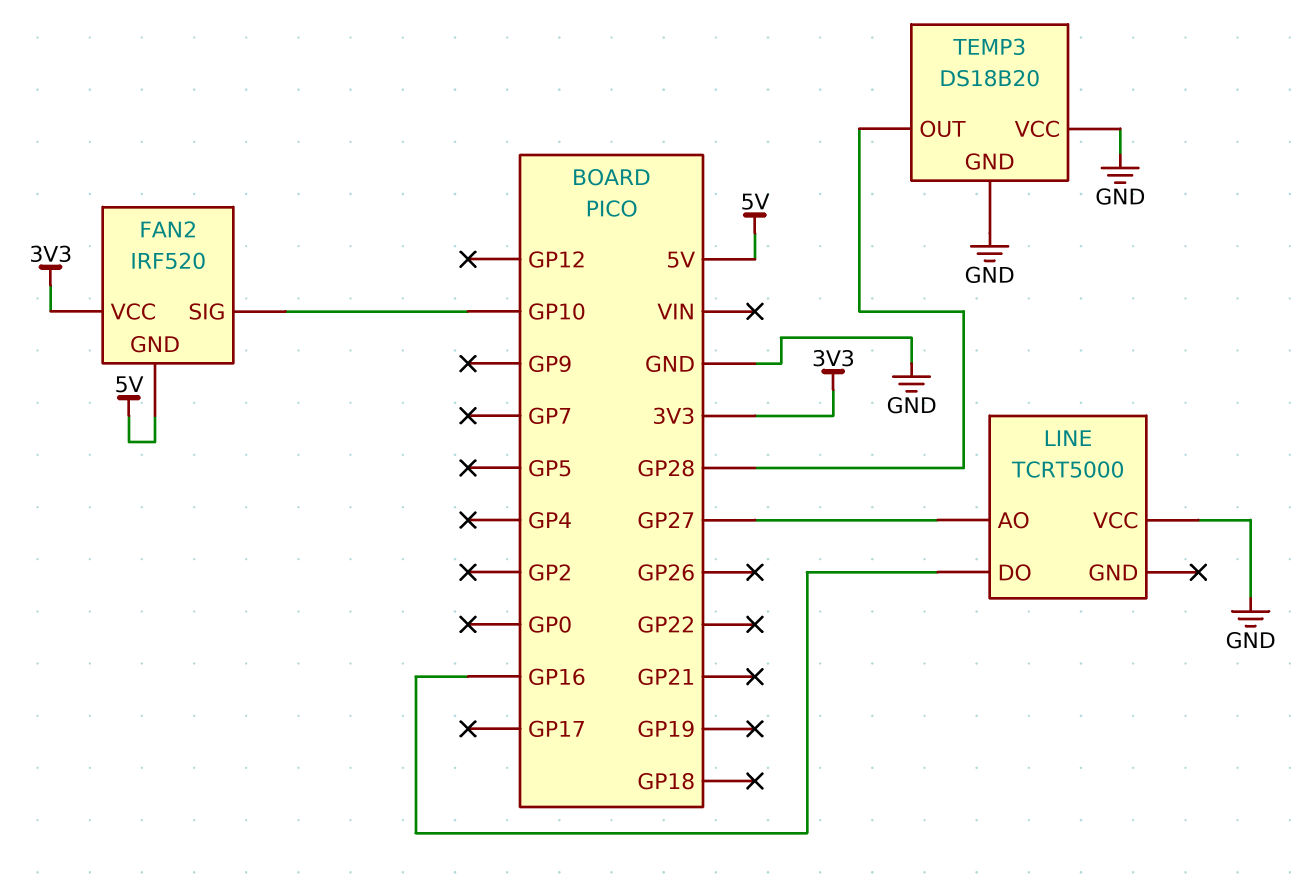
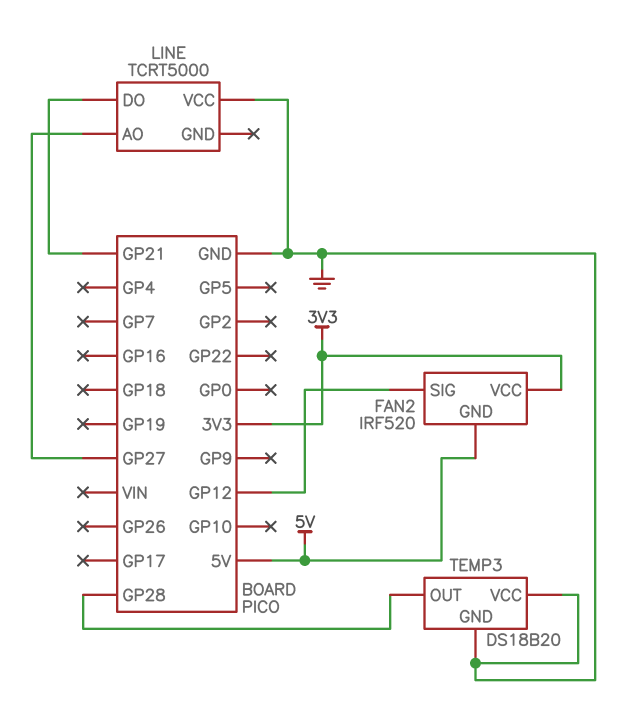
FAN2 pin SIG: GP10 -> GP12
LINE pin DO: GP16 -> GP21

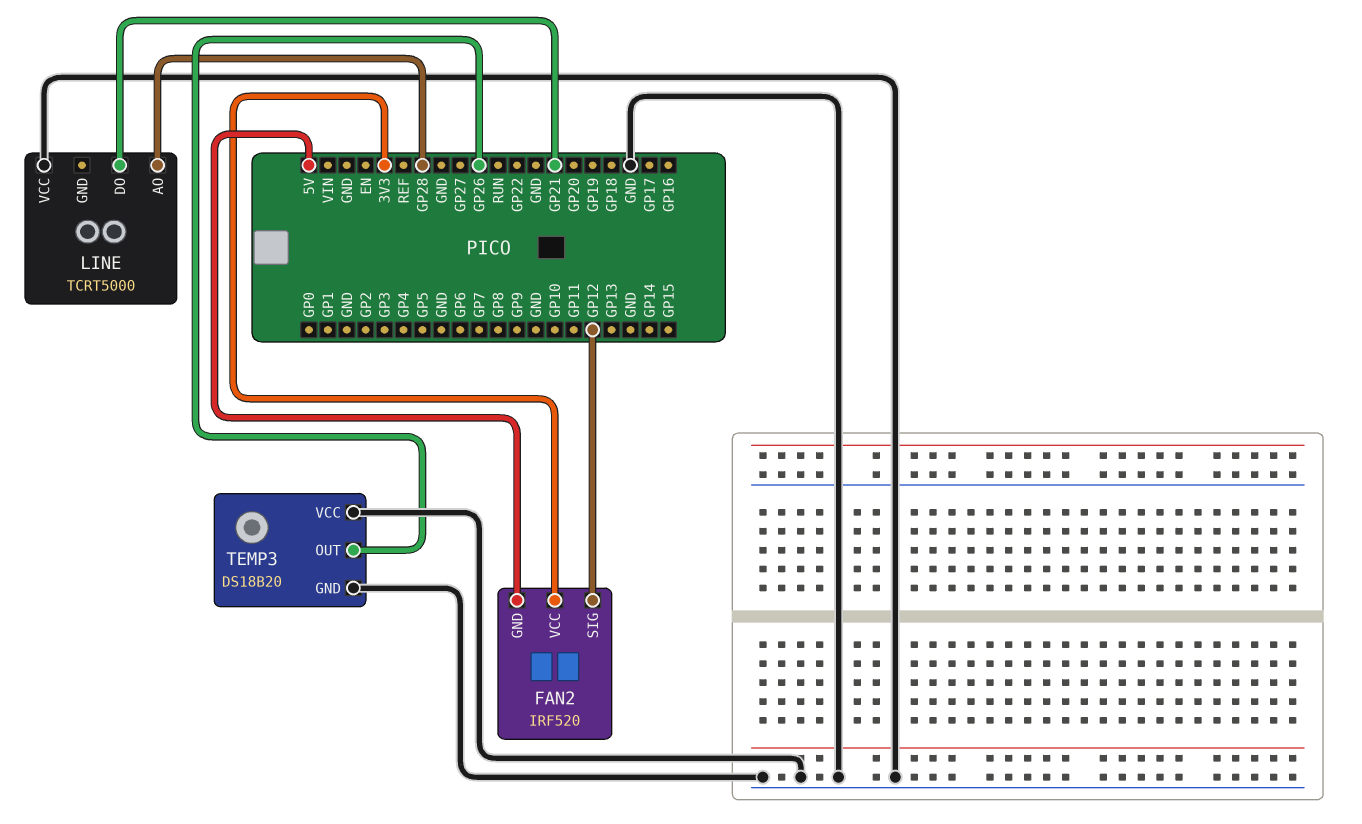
LINE pin AO: GP27 -> GP28
TEMP3 pin OUT: GP28 -> GP26

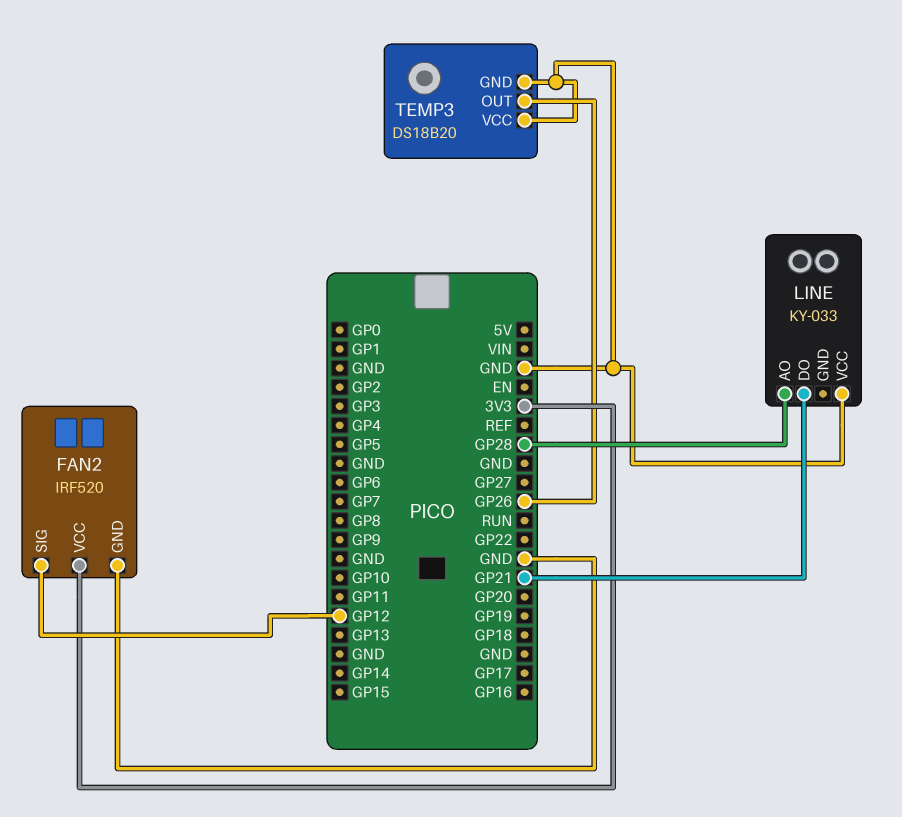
FAN2 pin GND: 5V -> GND
LINE: TCRT5000 -> KY-033

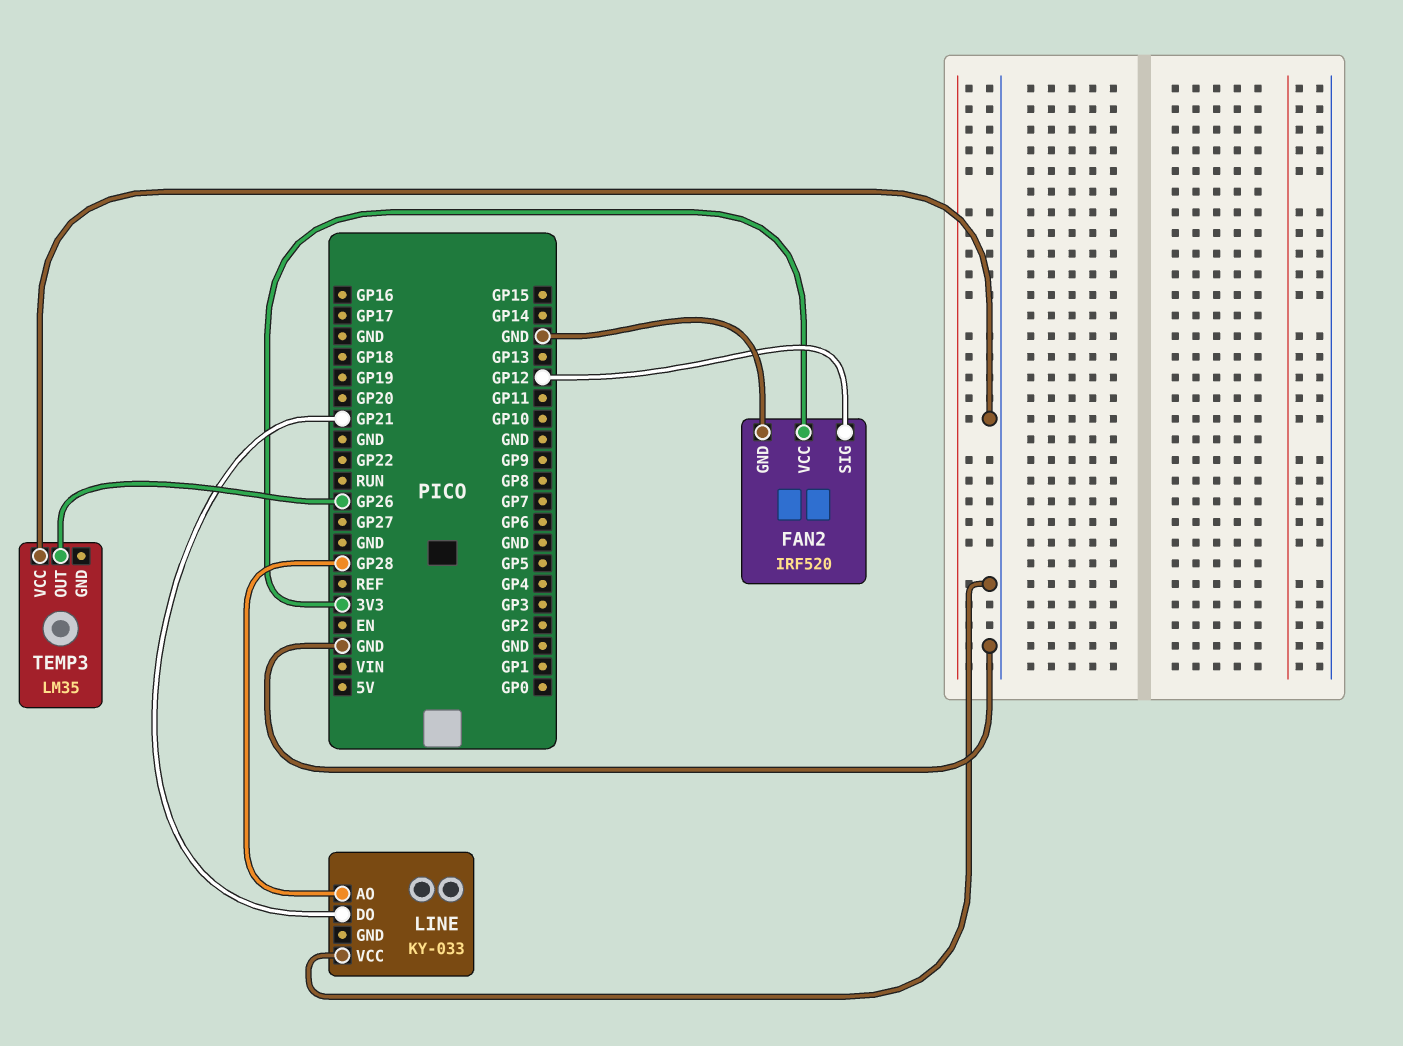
TEMP3: DS18B20 -> LM35
TEMP3 pin GND: GND -> none

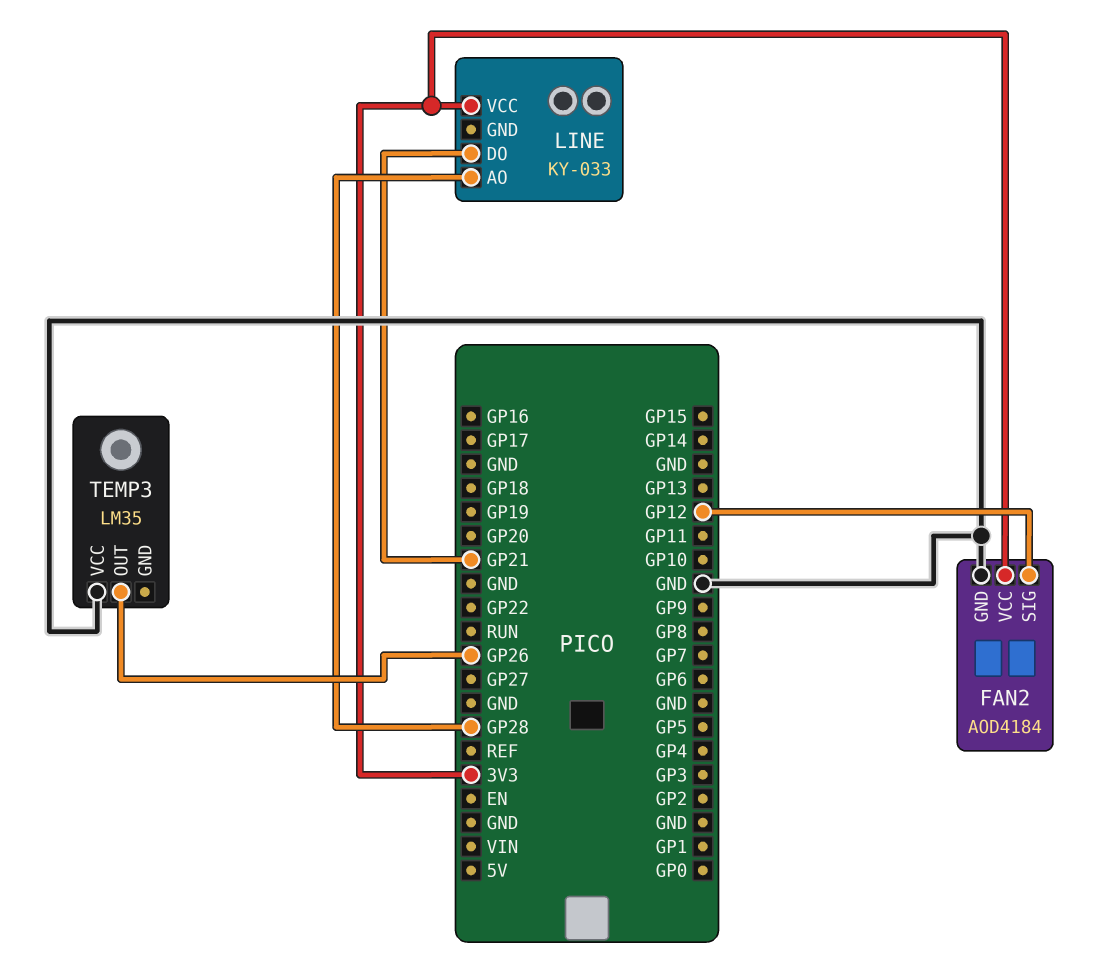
FAN2: IRF520 -> AOD4184
LINE pin VCC: GND -> 3V3

